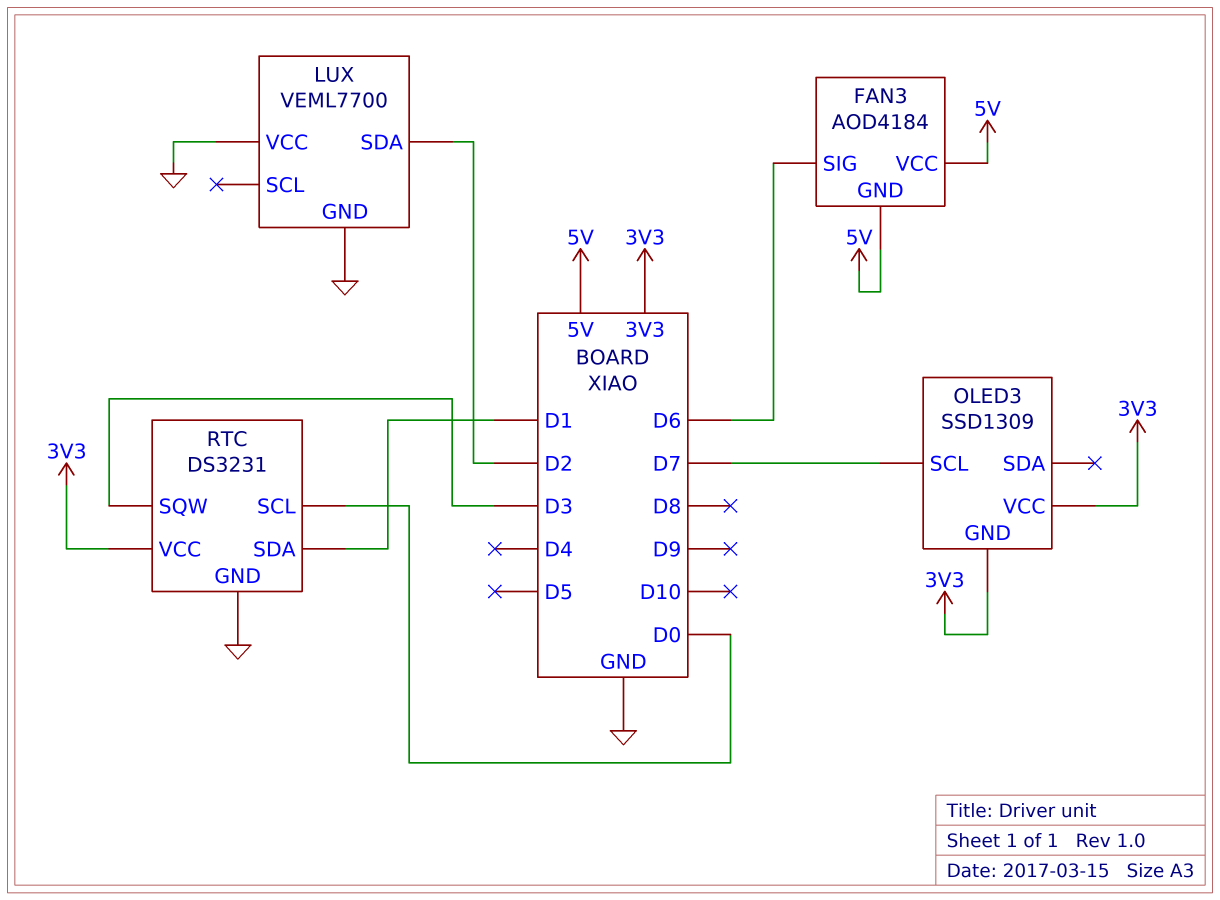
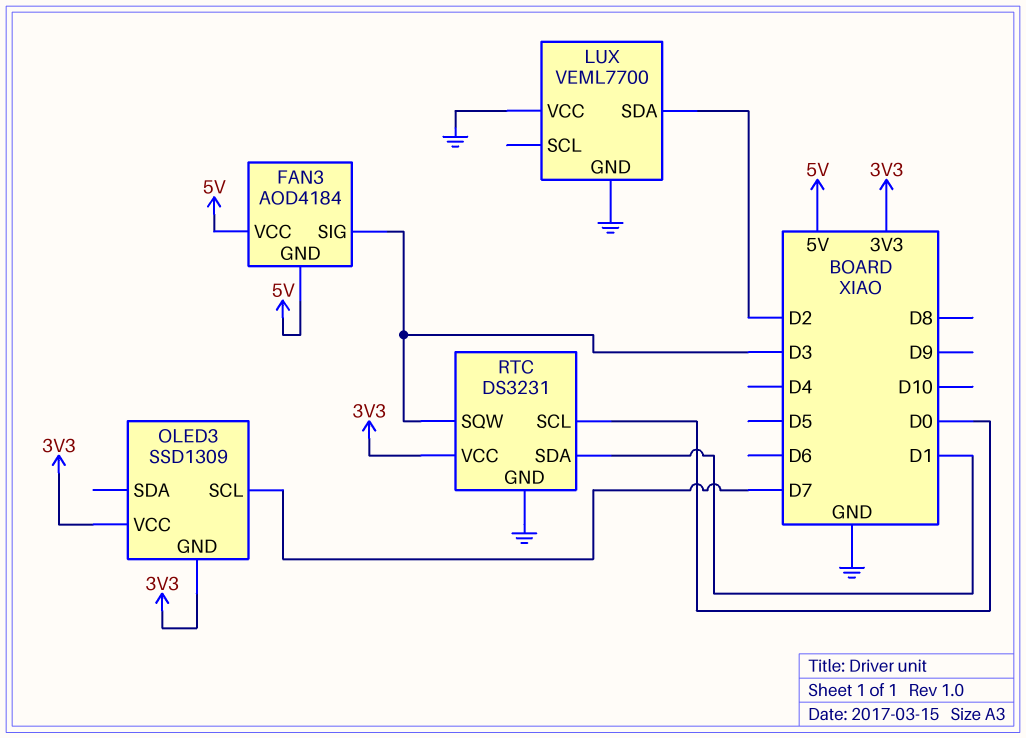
FAN3 pin SIG: D6 -> D3

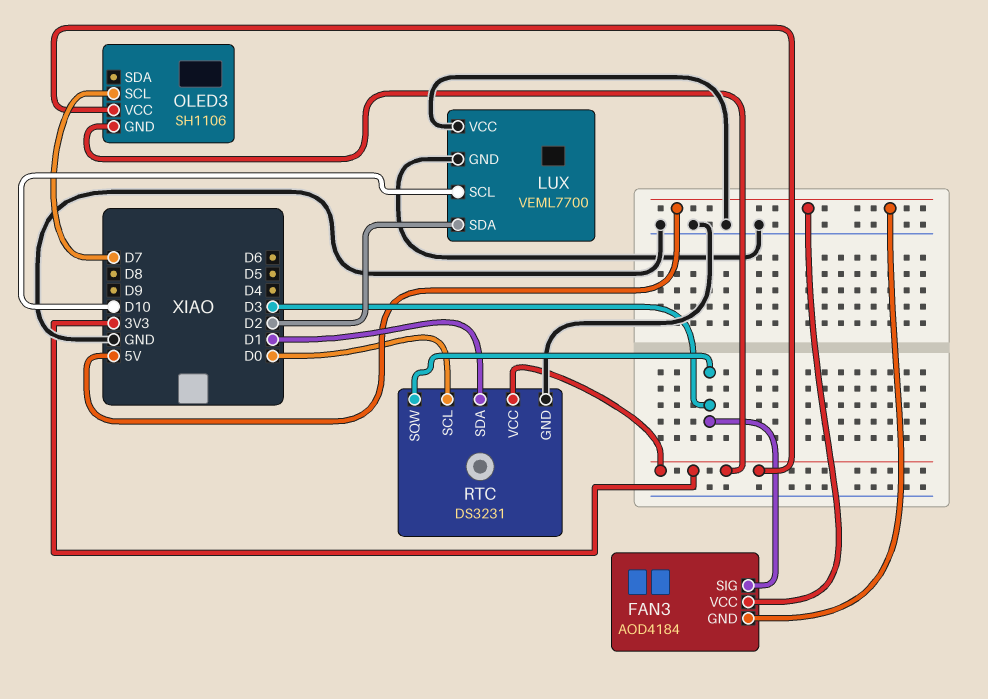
LUX pin SCL: none -> D10
OLED3: SSD1309 -> SH1106

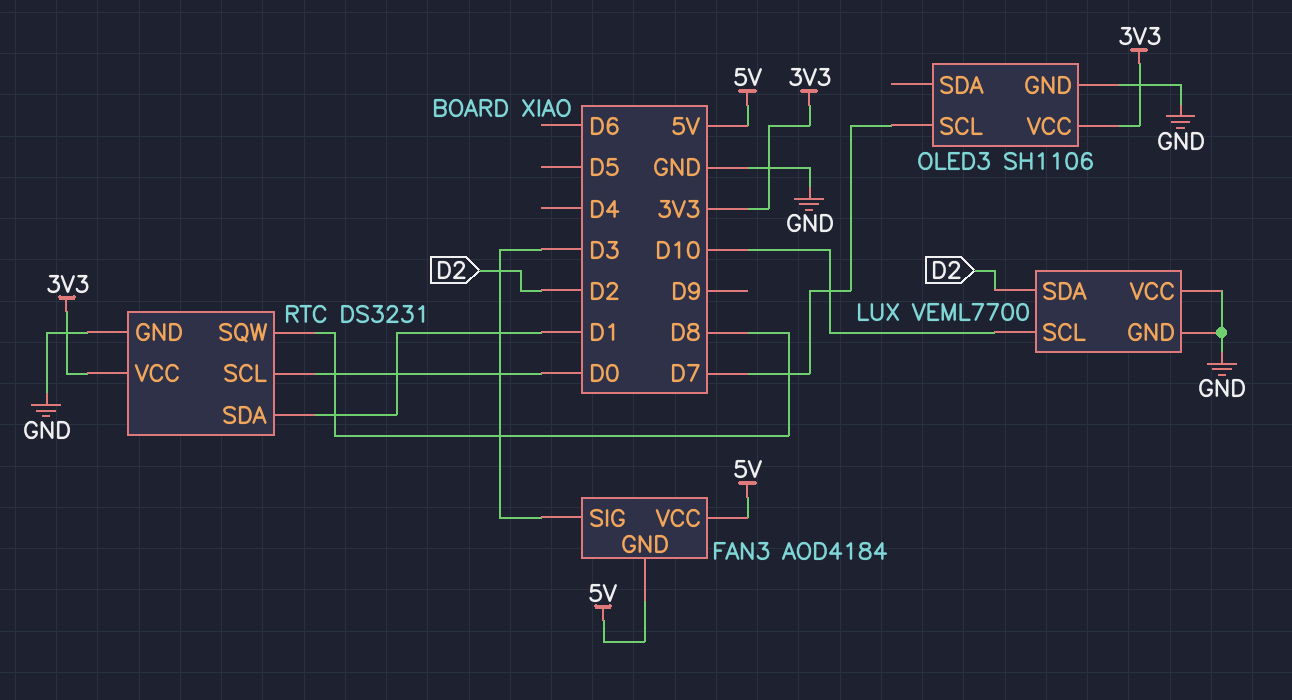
OLED3 pin GND: 3V3 -> GND
RTC pin SQW: D3 -> D8

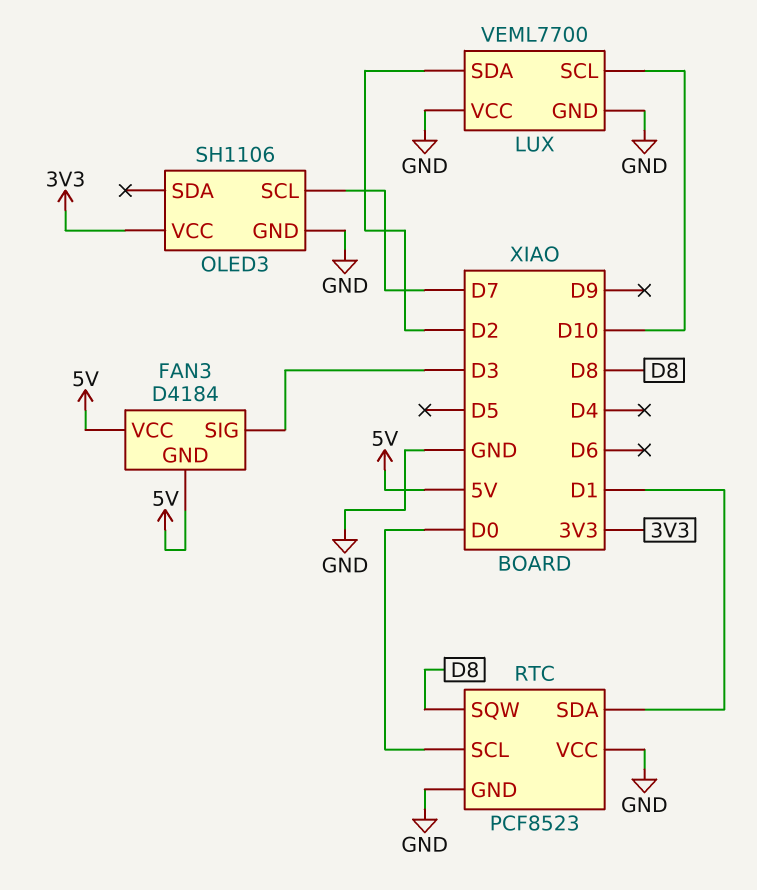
FAN3: AOD4184 -> D4184
RTC: DS3231 -> PCF8523
RTC pin VCC: 3V3 -> GND

